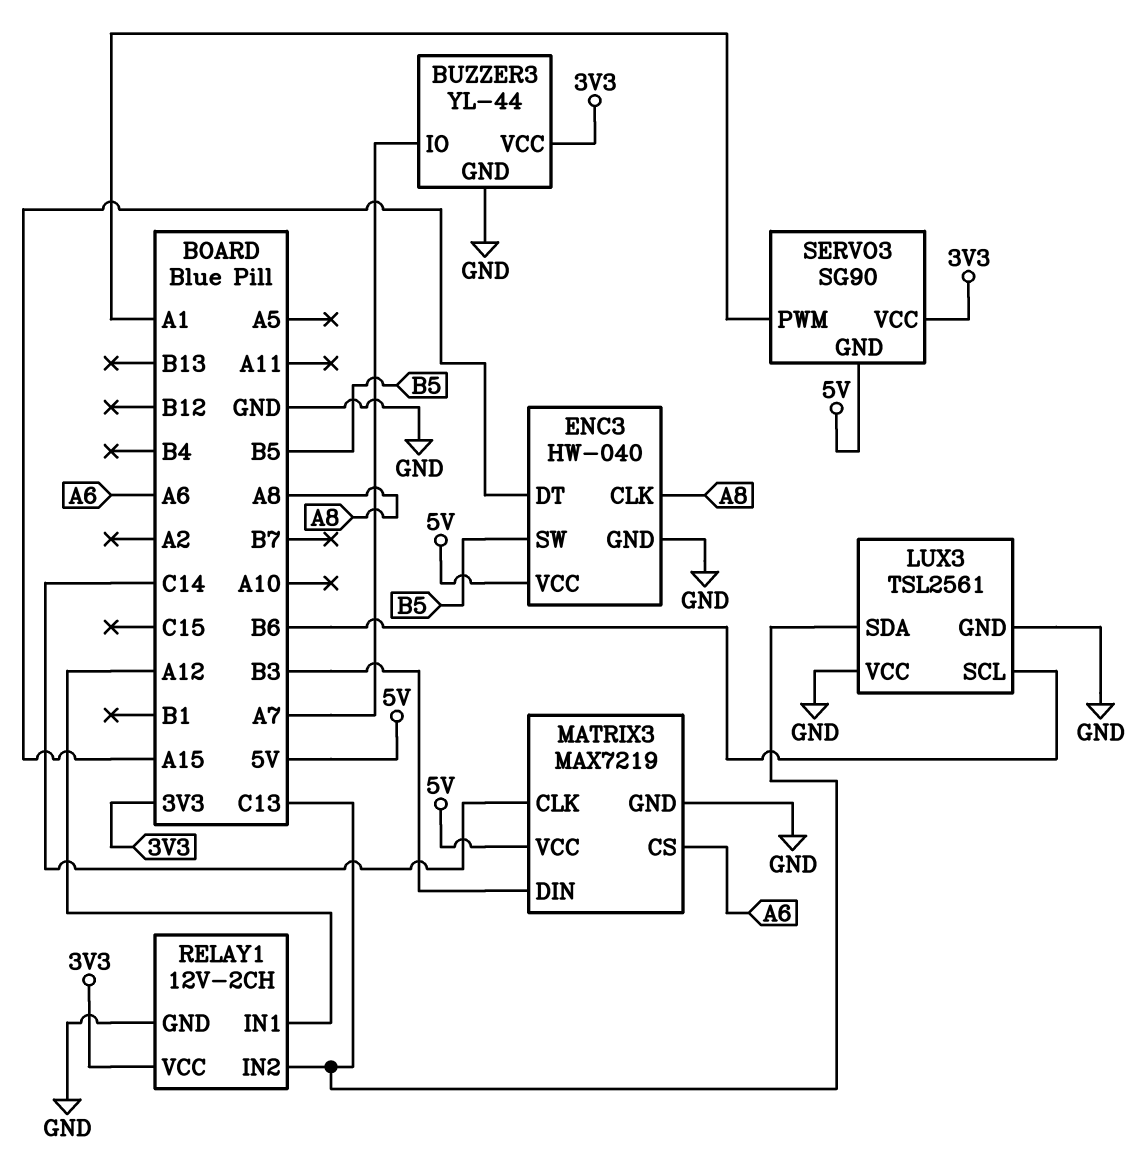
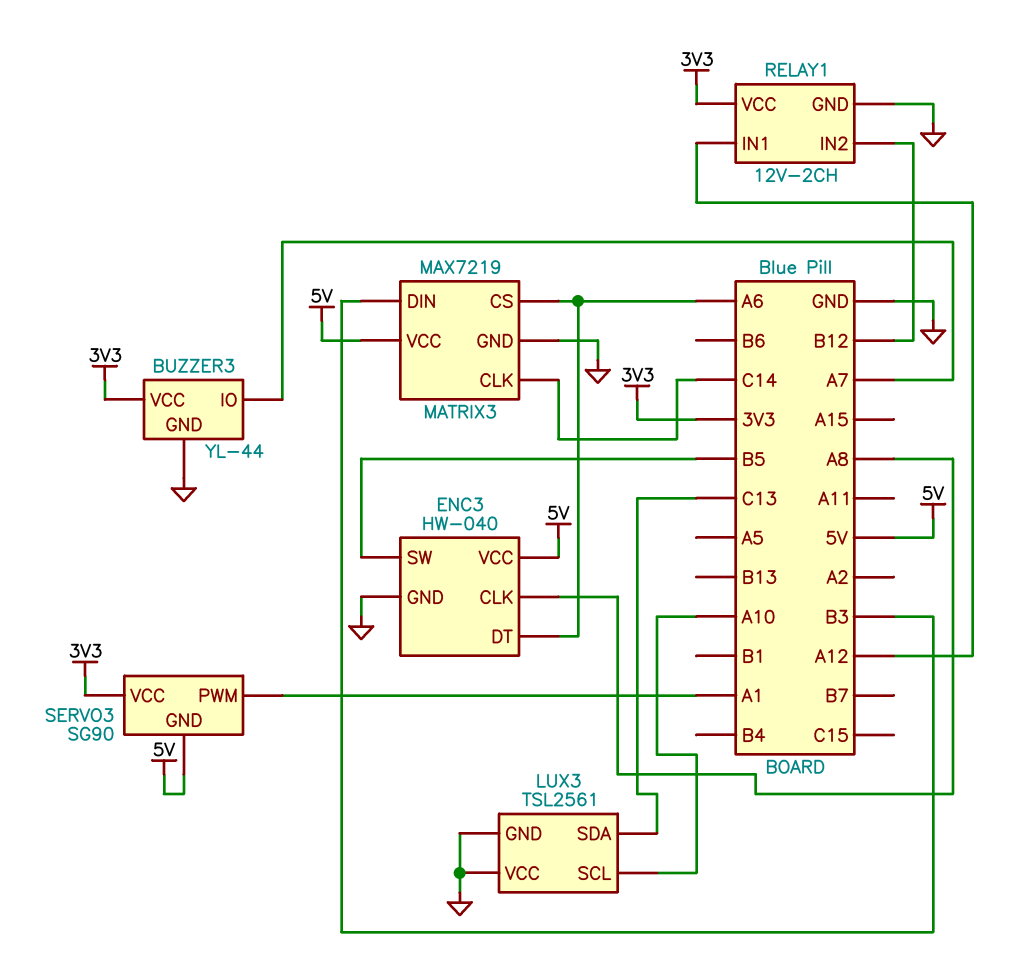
ENC3 pin DT: A15 -> A6
LUX3 pin SCL: B6 -> A10
RELAY1 pin IN2: C13 -> B12

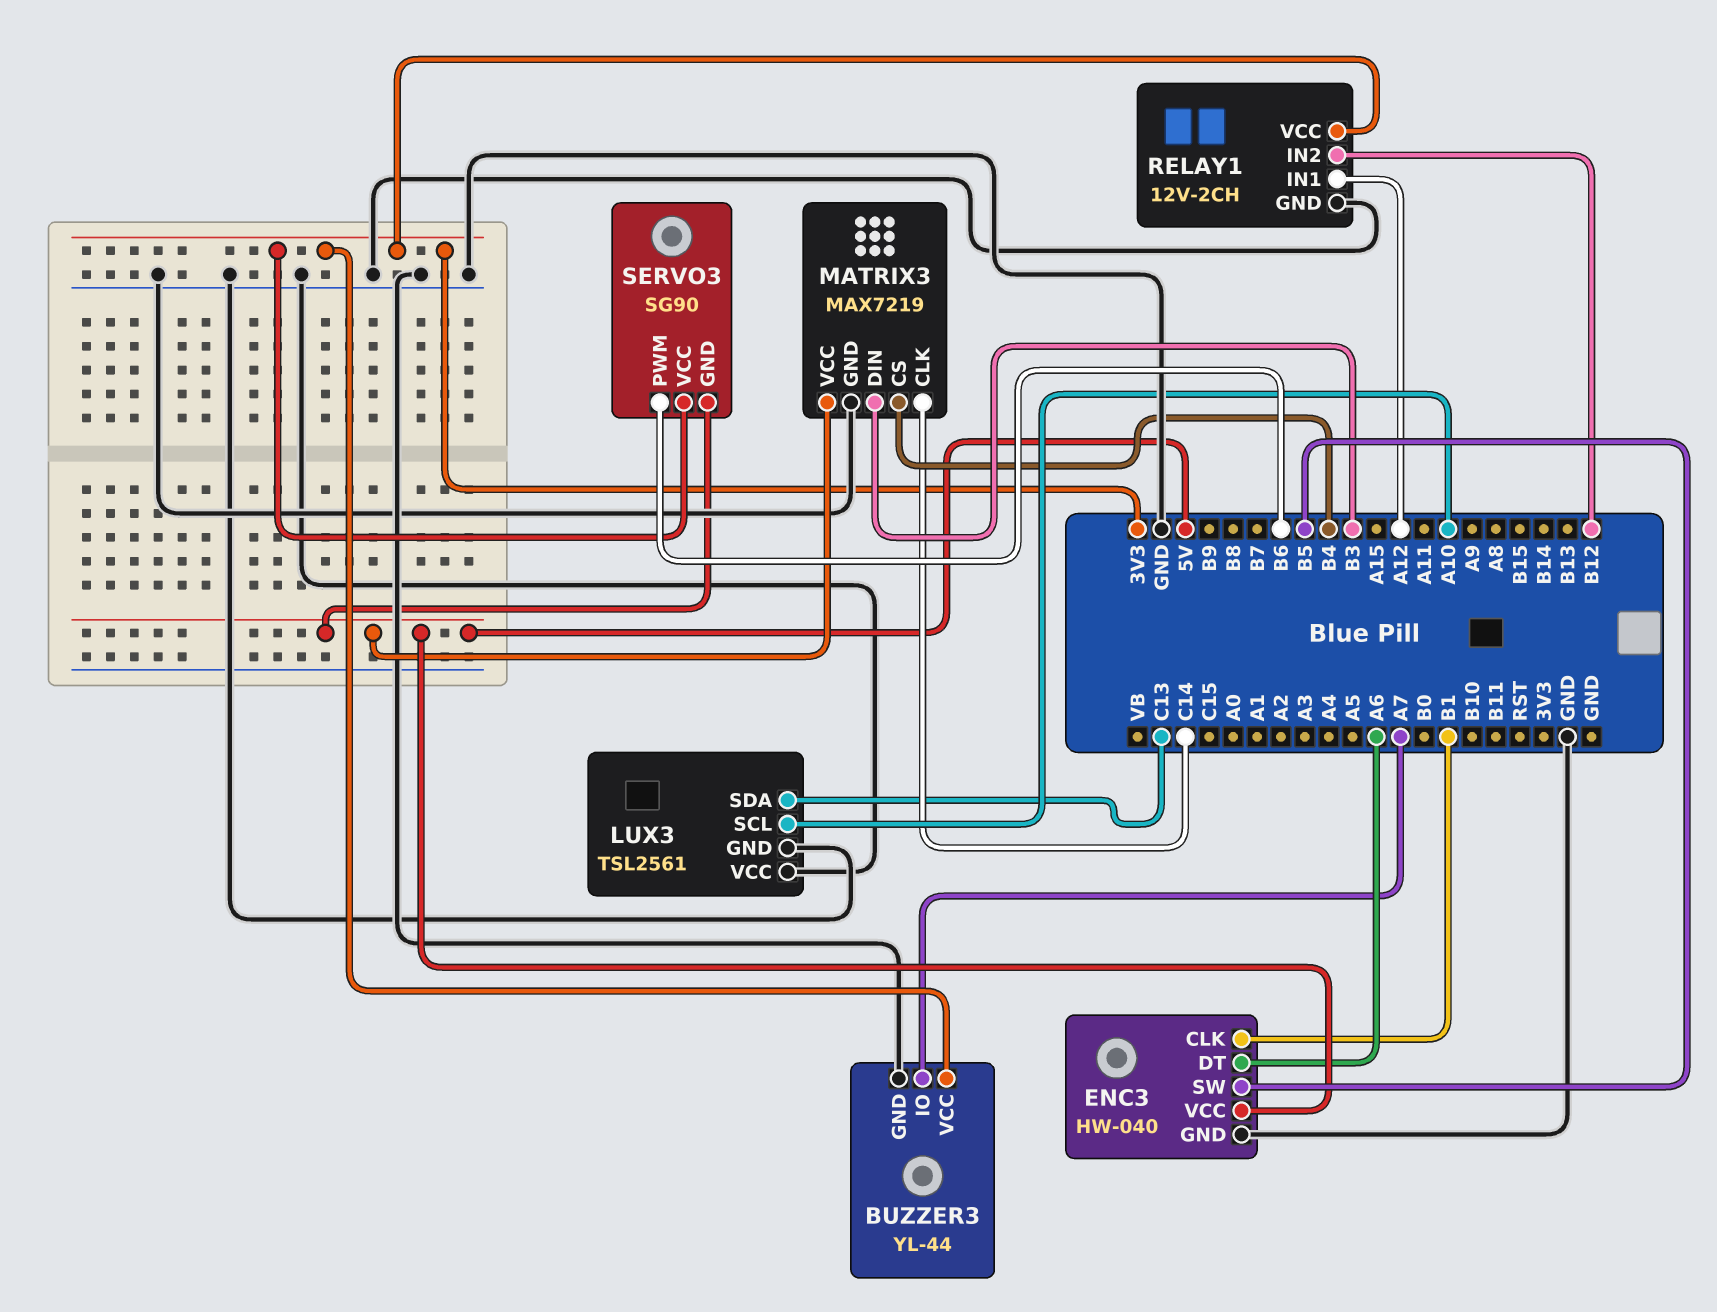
ENC3 pin CLK: A8 -> B1
MATRIX3 pin CS: A6 -> B4
SERVO3 pin PWM: A1 -> B6

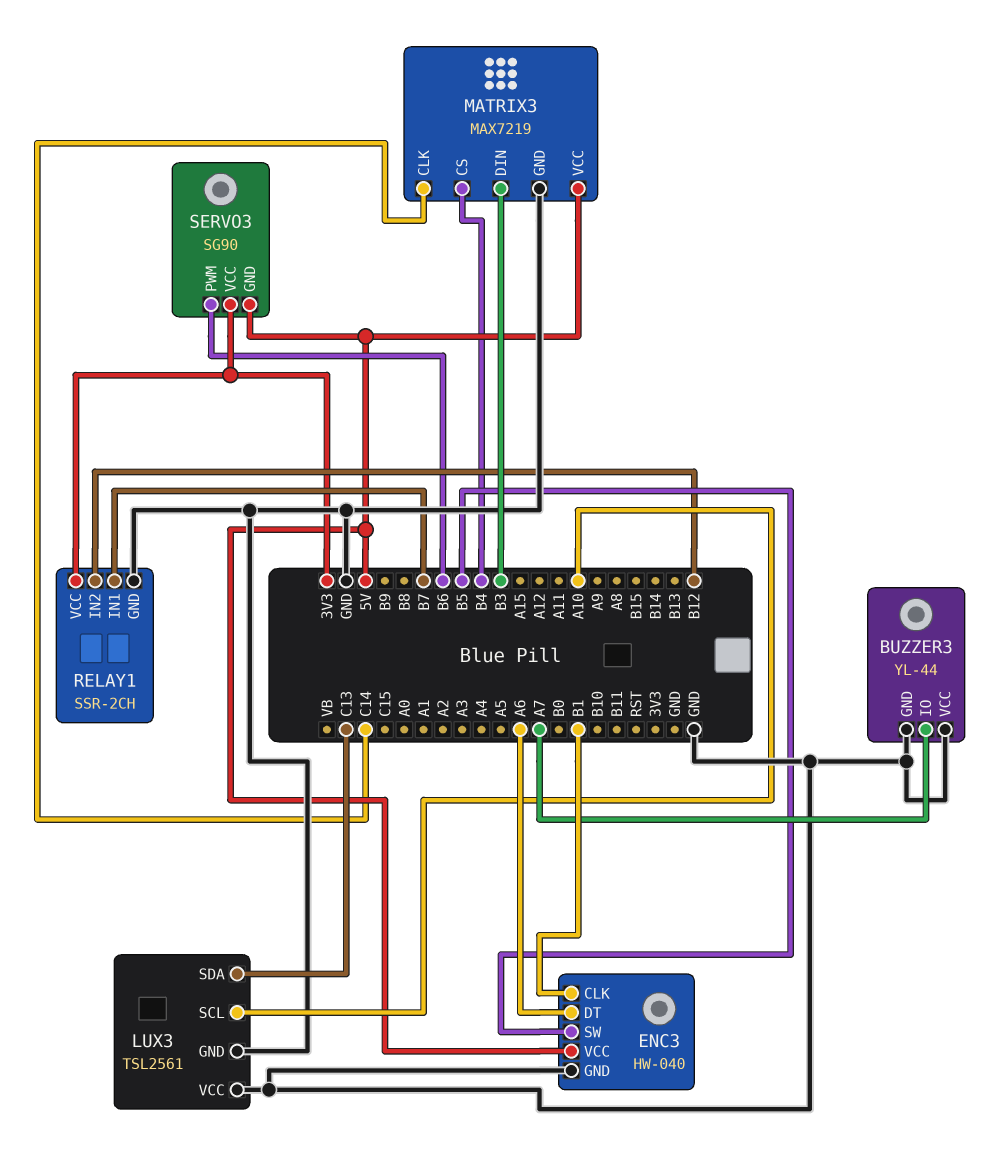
BUZZER3 pin VCC: 3V3 -> GND
RELAY1: 12V-2CH -> SSR-2CH
RELAY1 pin IN1: A12 -> B7

